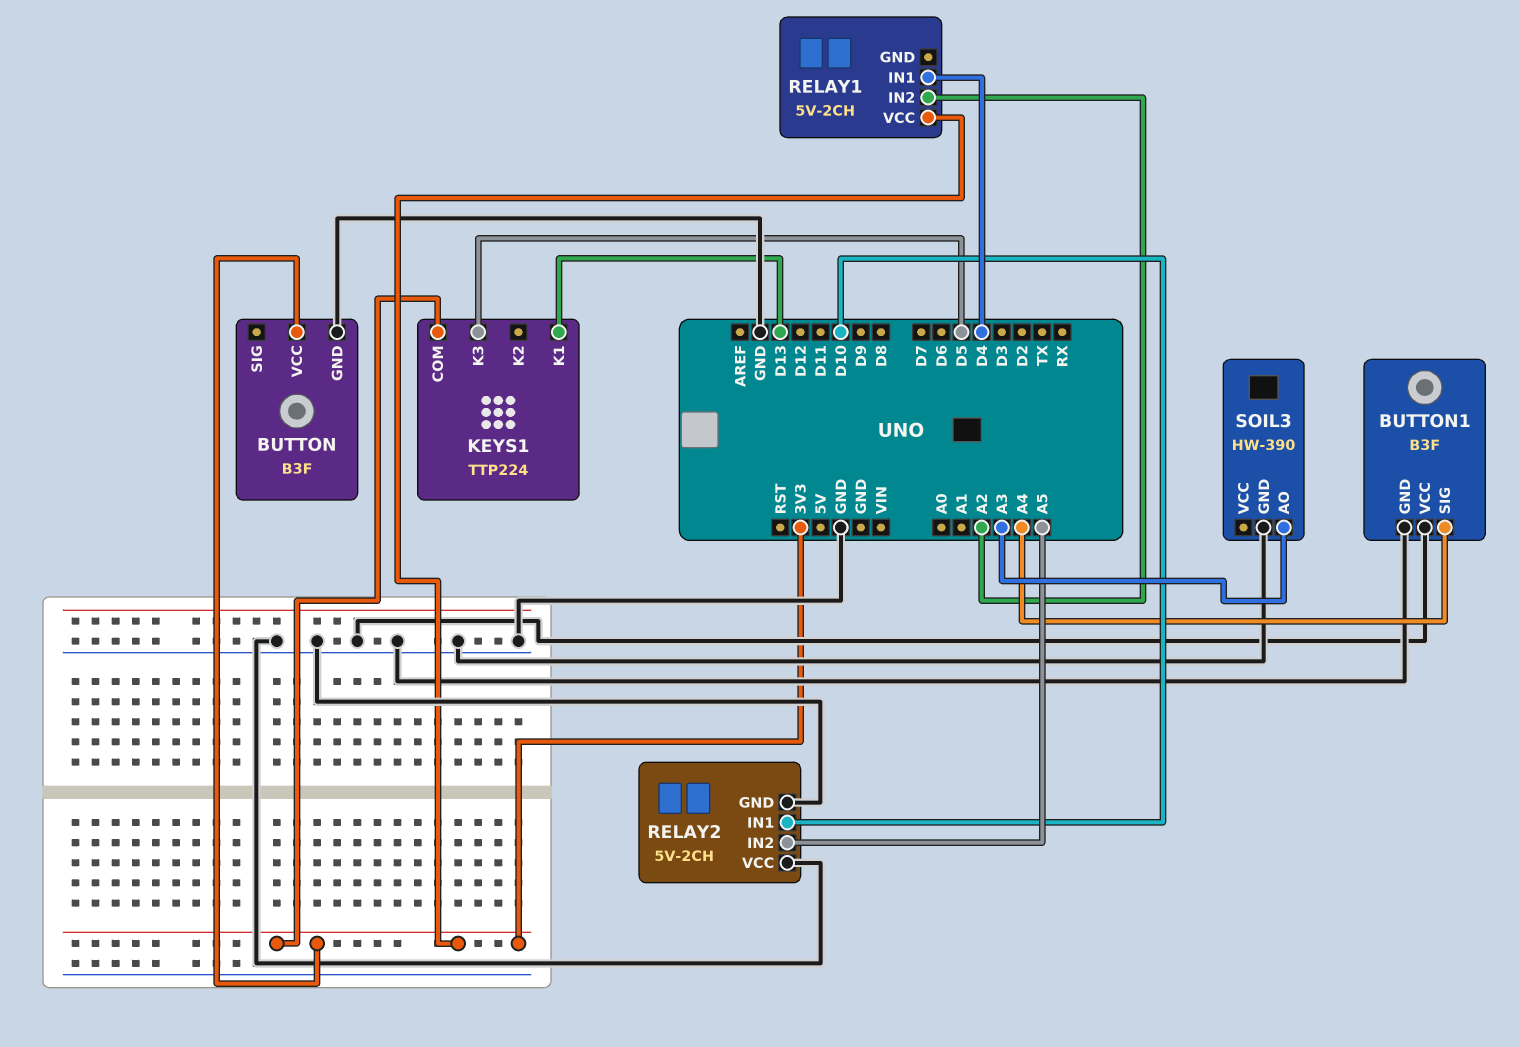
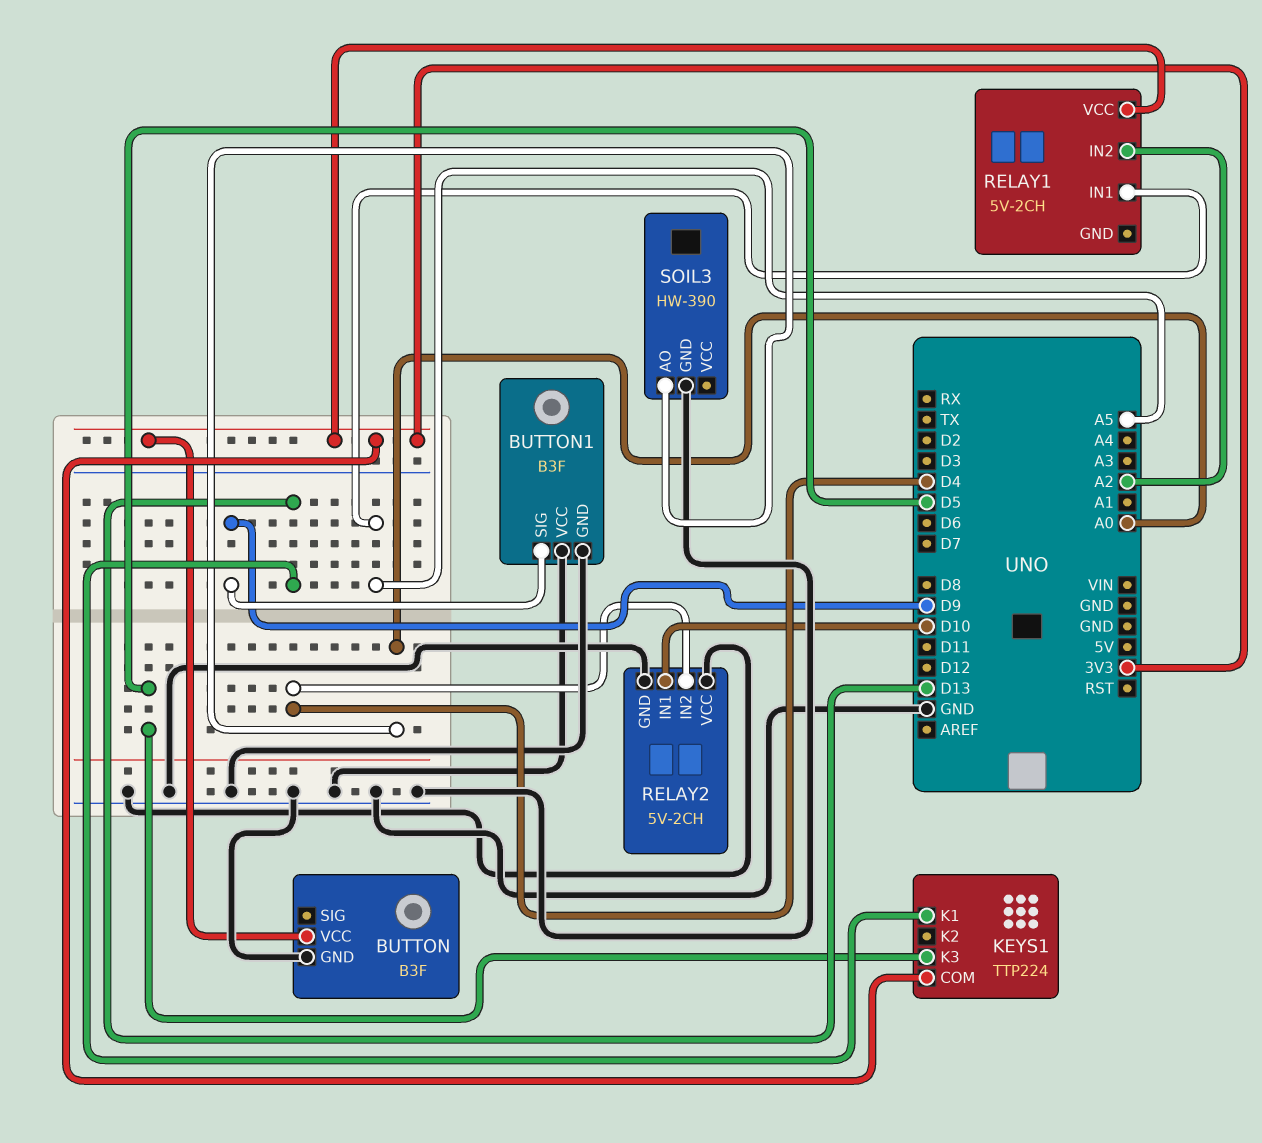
BUTTON1 pin SIG: A4 -> D9
RELAY1 pin IN1: D4 -> A5
RELAY2 pin IN2: A5 -> D4
SOIL3 pin AO: A3 -> A0

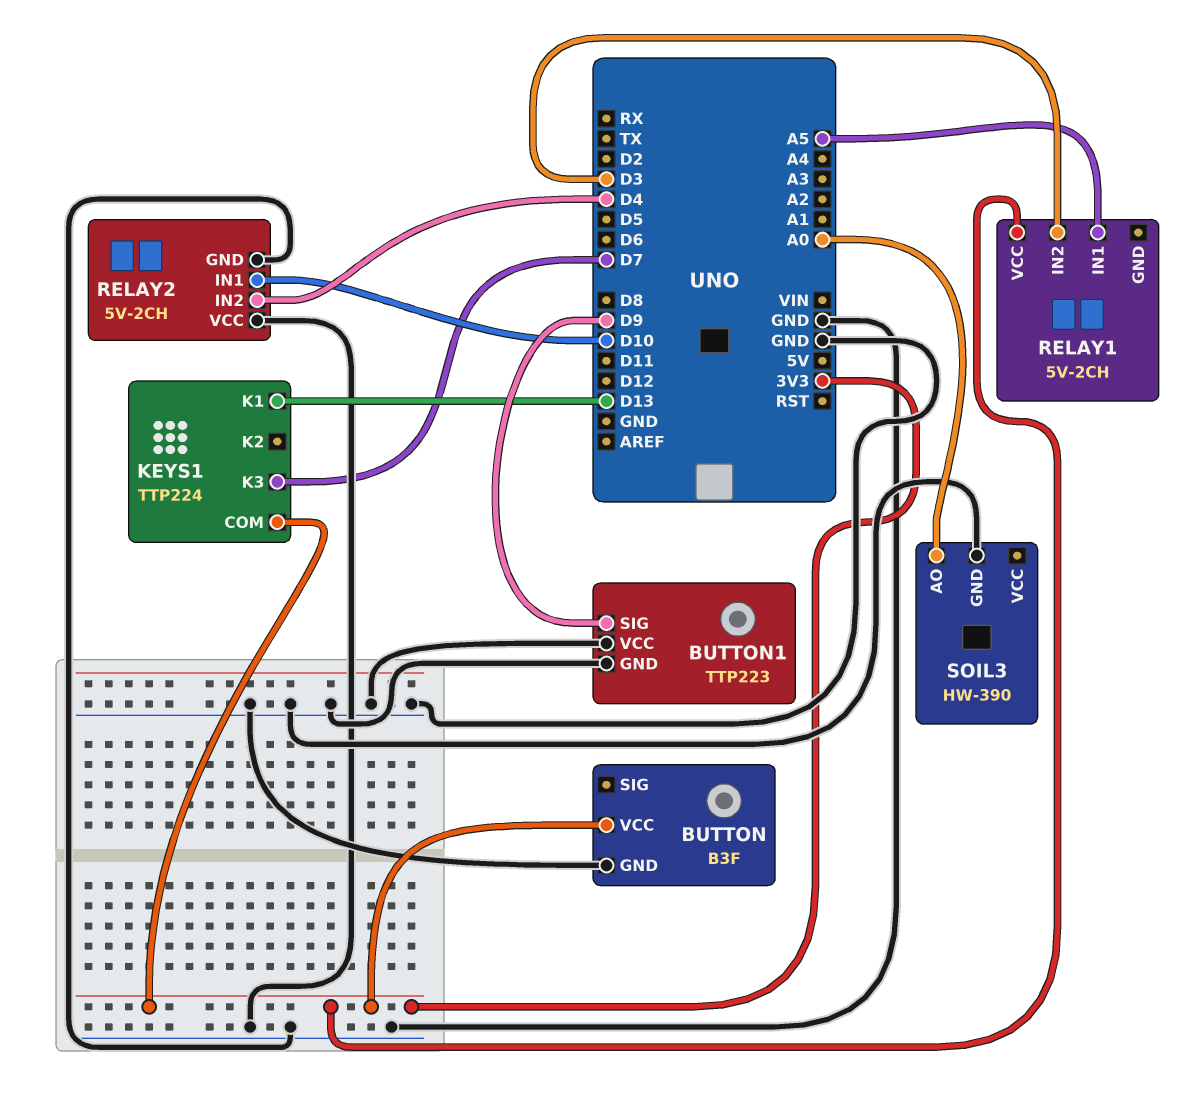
BUTTON1: B3F -> TTP223
KEYS1 pin K3: D5 -> D7
RELAY1 pin IN2: A2 -> D3

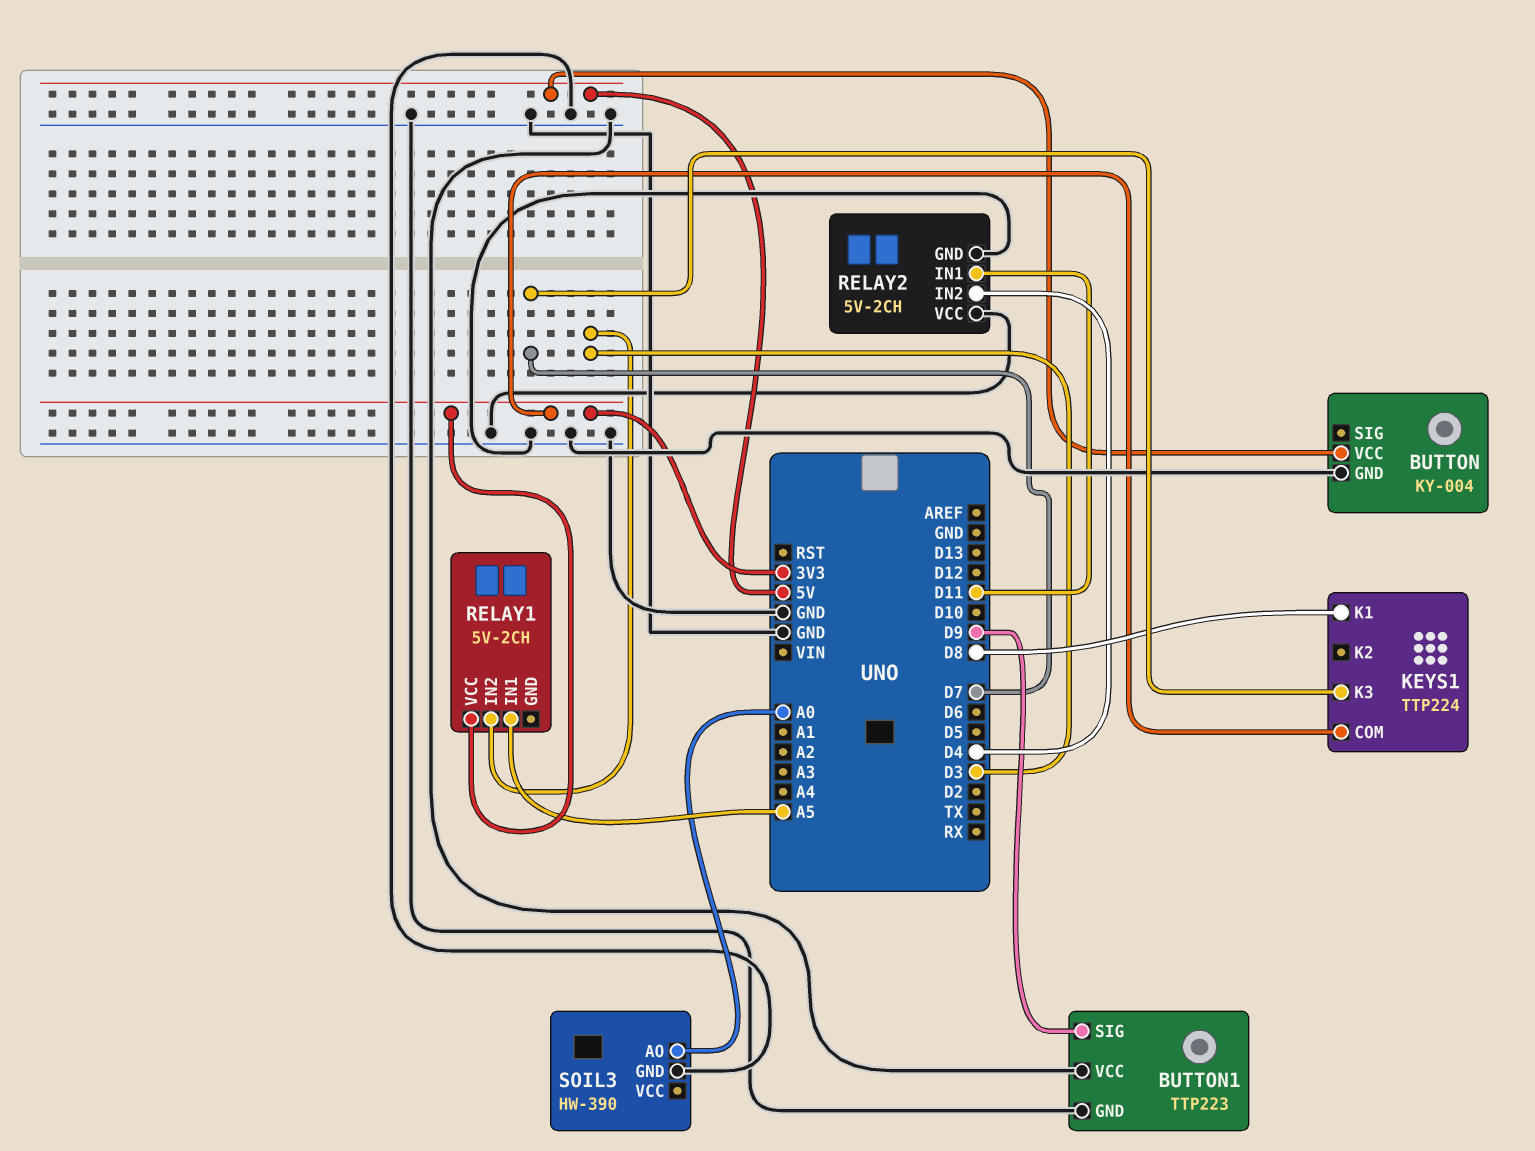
BUTTON: B3F -> KY-004
BUTTON pin VCC: 3V3 -> 5V
KEYS1 pin K1: D13 -> D8
RELAY2 pin IN1: D10 -> D11

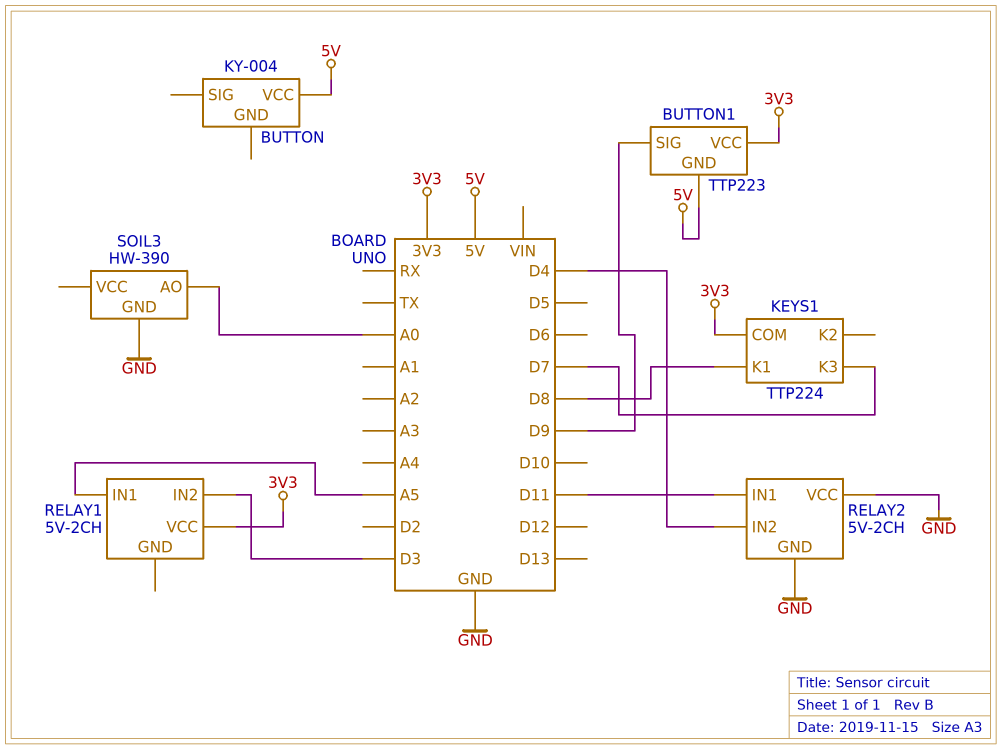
BUTTON pin GND: GND -> none
BUTTON1 pin GND: GND -> 5V
BUTTON1 pin VCC: GND -> 3V3

